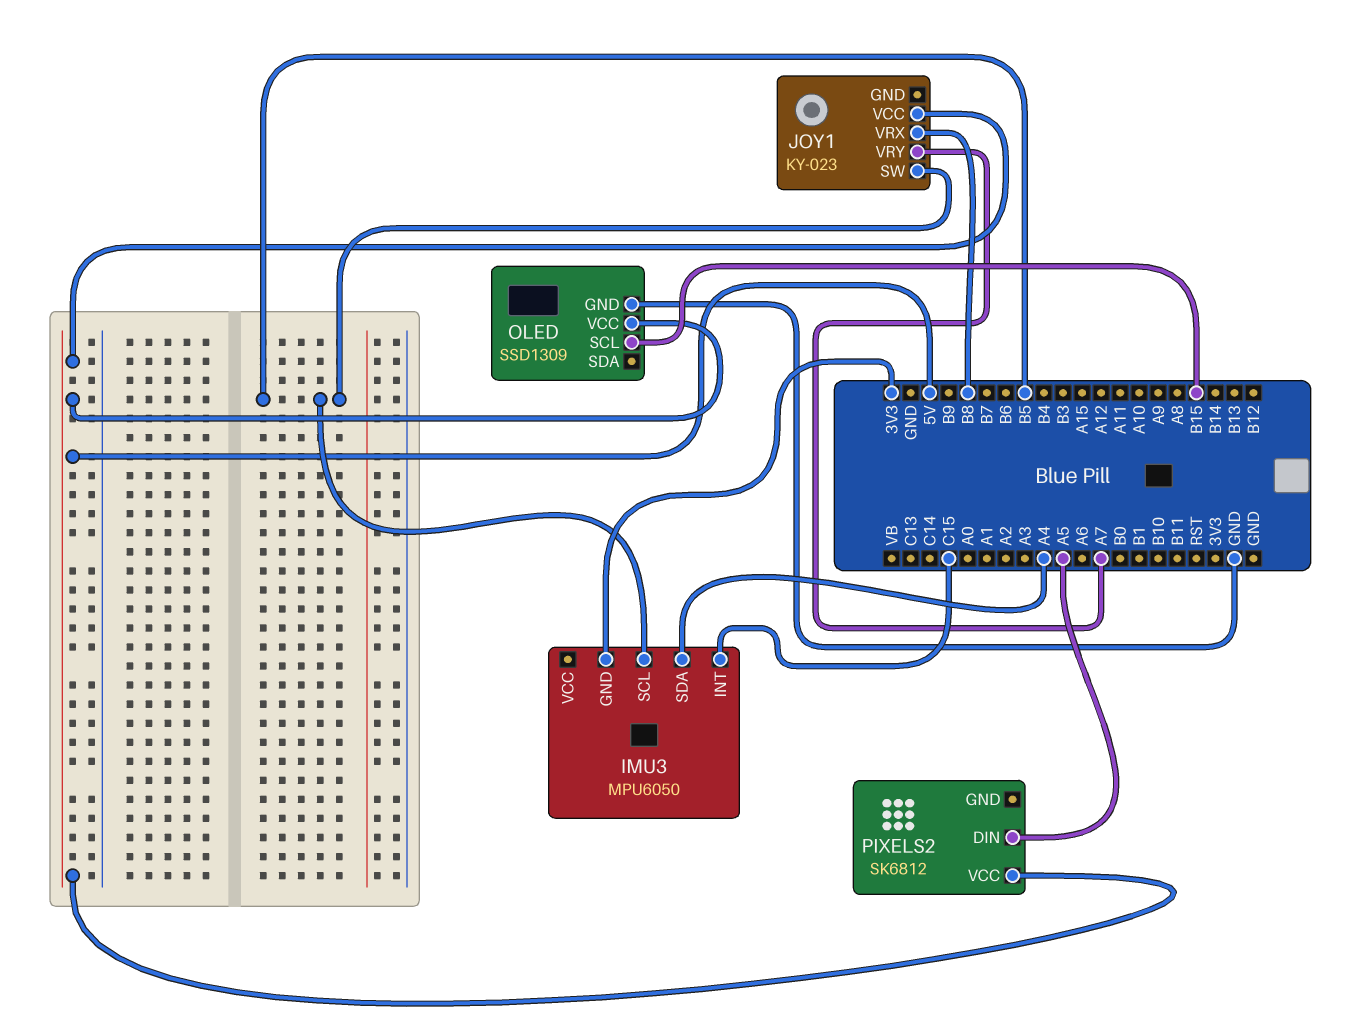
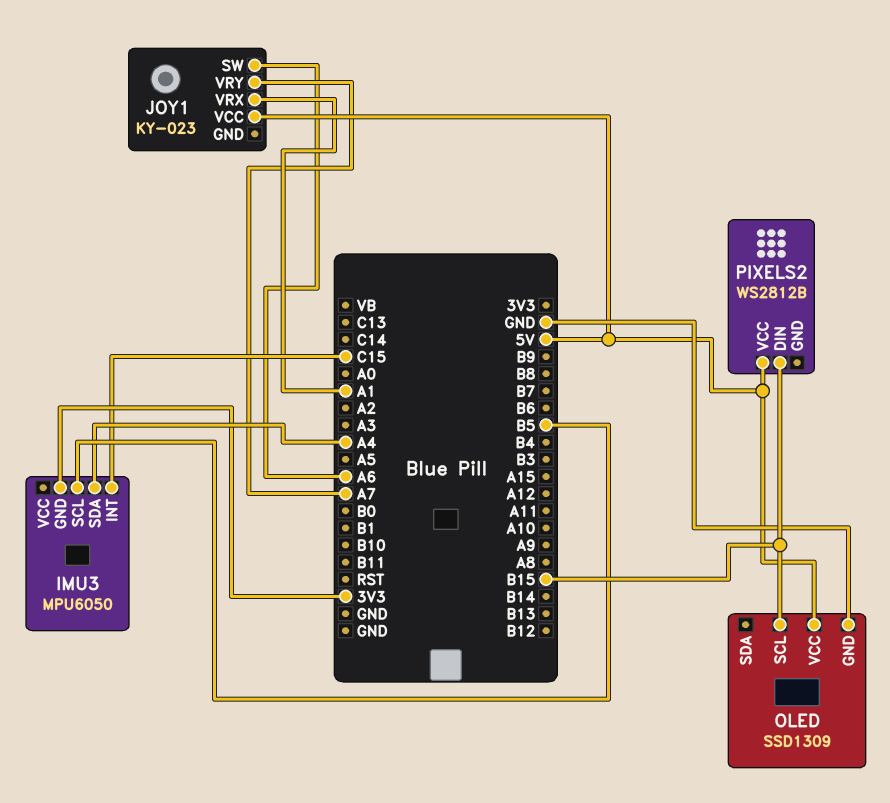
JOY1 pin SW: B5 -> A6
JOY1 pin VRX: B8 -> A1
PIXELS2: SK6812 -> WS2812B
PIXELS2 pin DIN: A5 -> B15

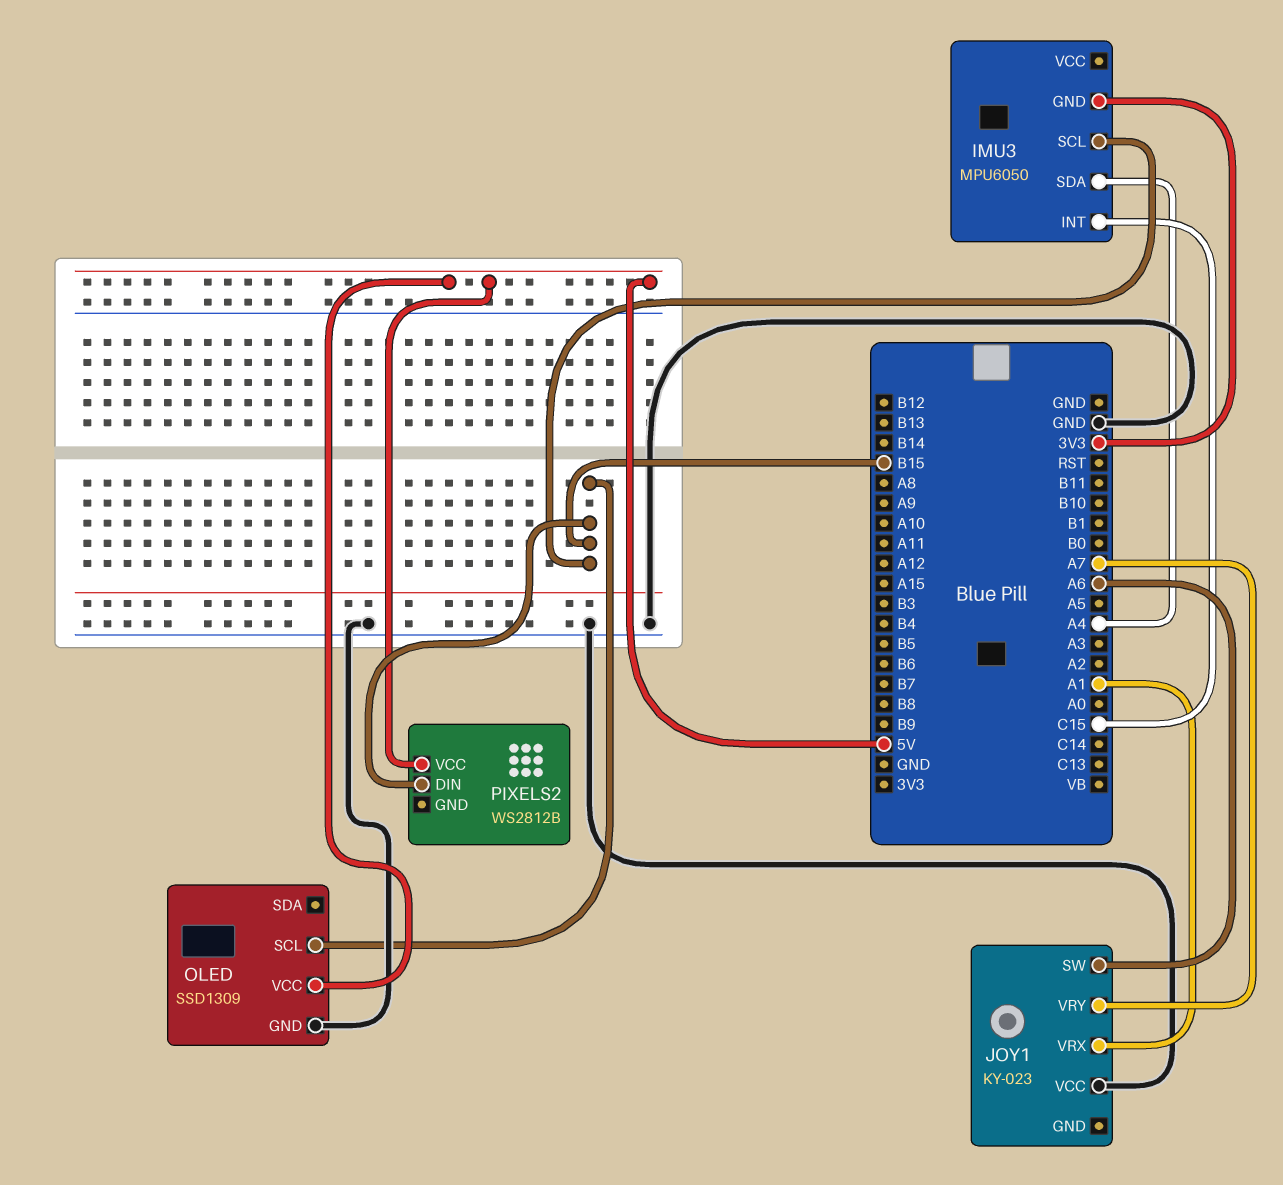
IMU3 pin SCL: B5 -> B15
JOY1 pin VCC: 5V -> GND

